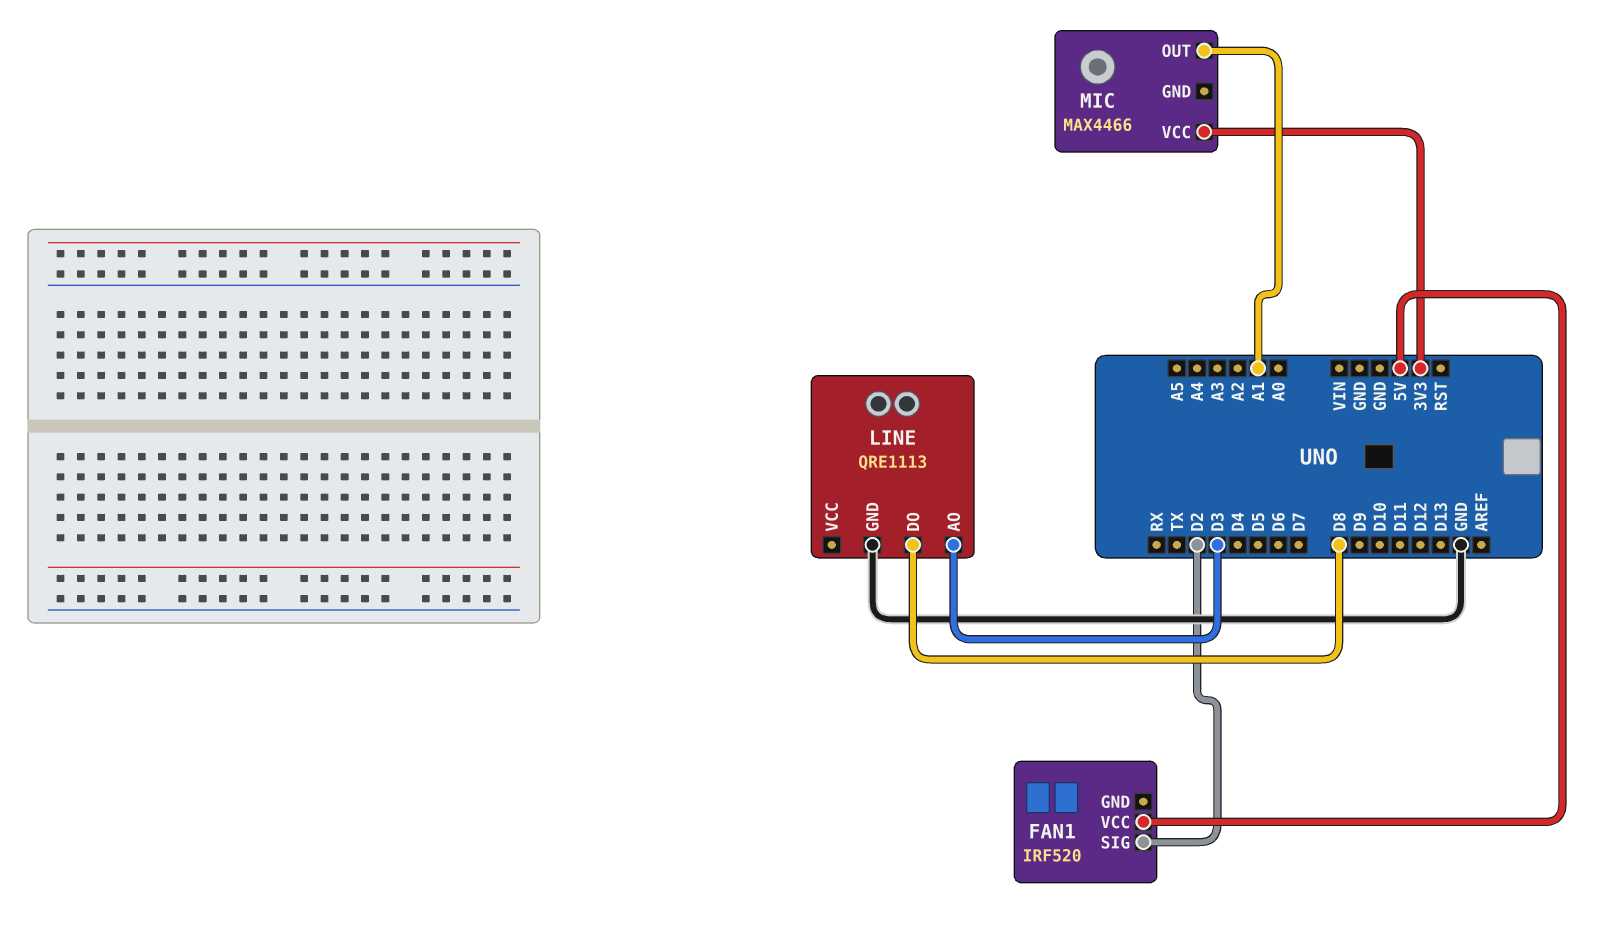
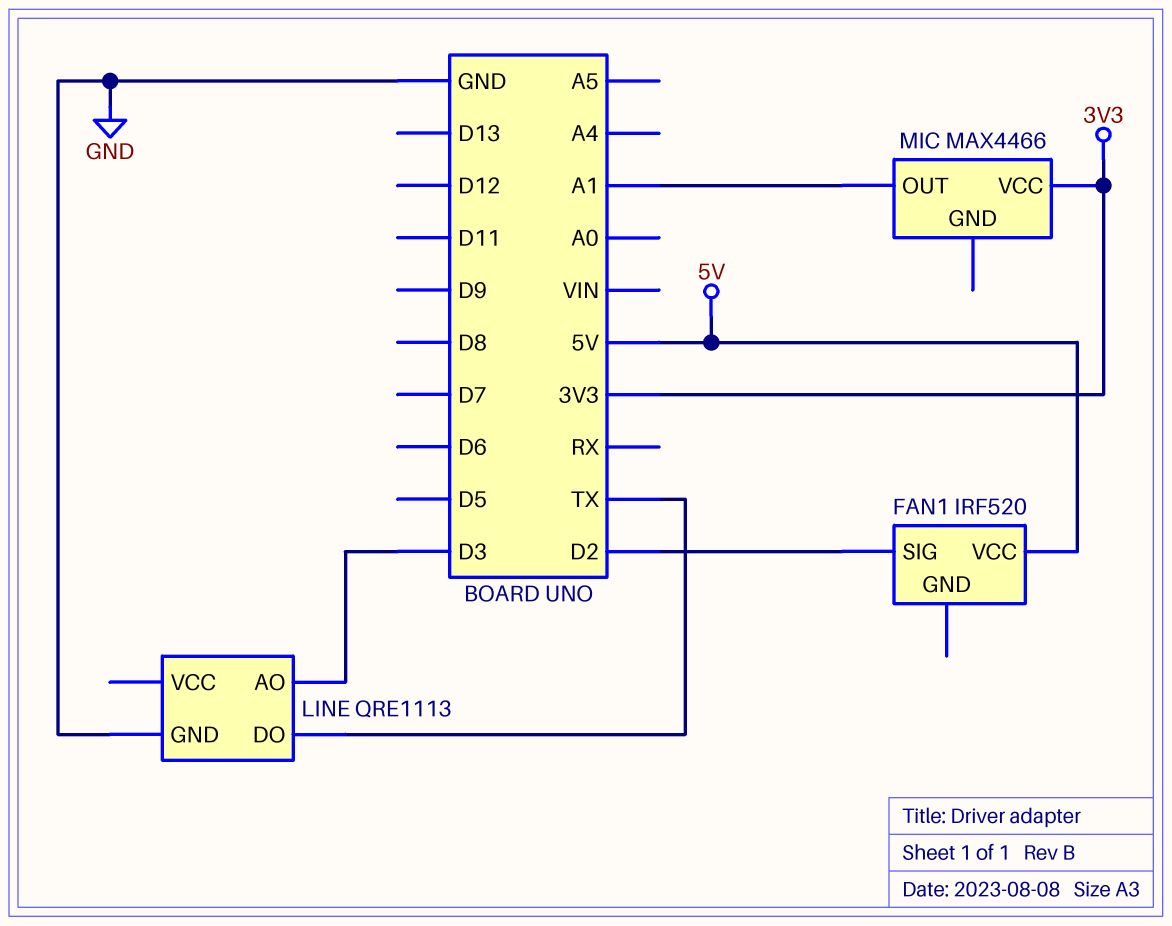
LINE pin DO: D8 -> TX

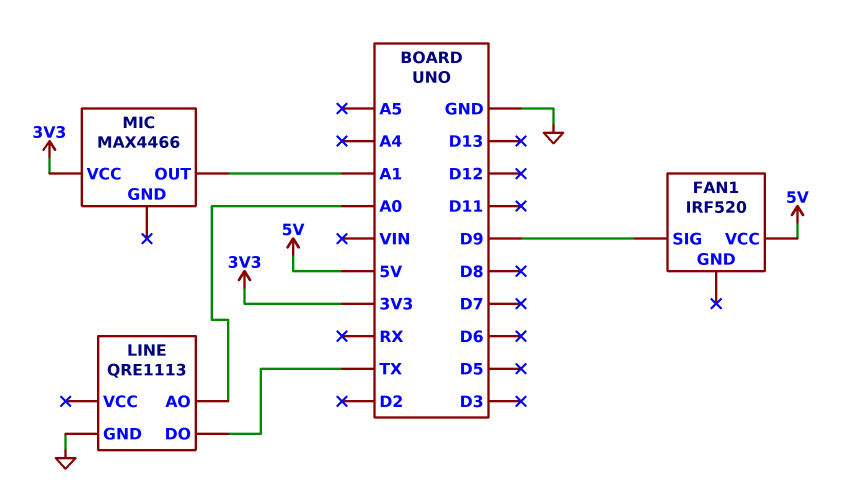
FAN1 pin SIG: D2 -> D9
LINE pin AO: D3 -> A0

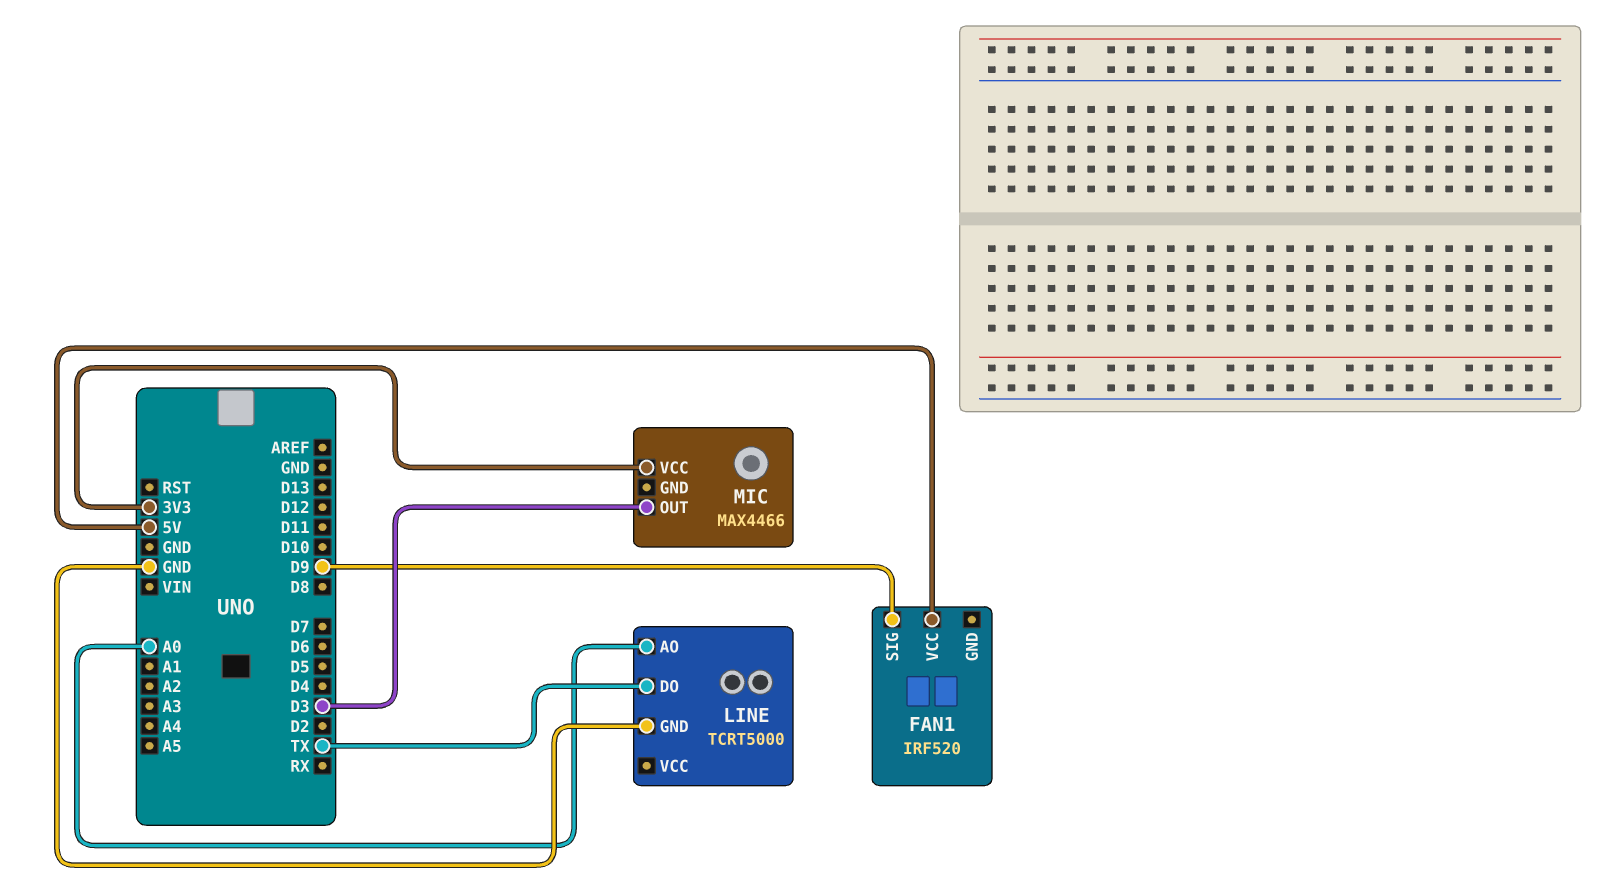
LINE: QRE1113 -> TCRT5000
MIC pin OUT: A1 -> D3

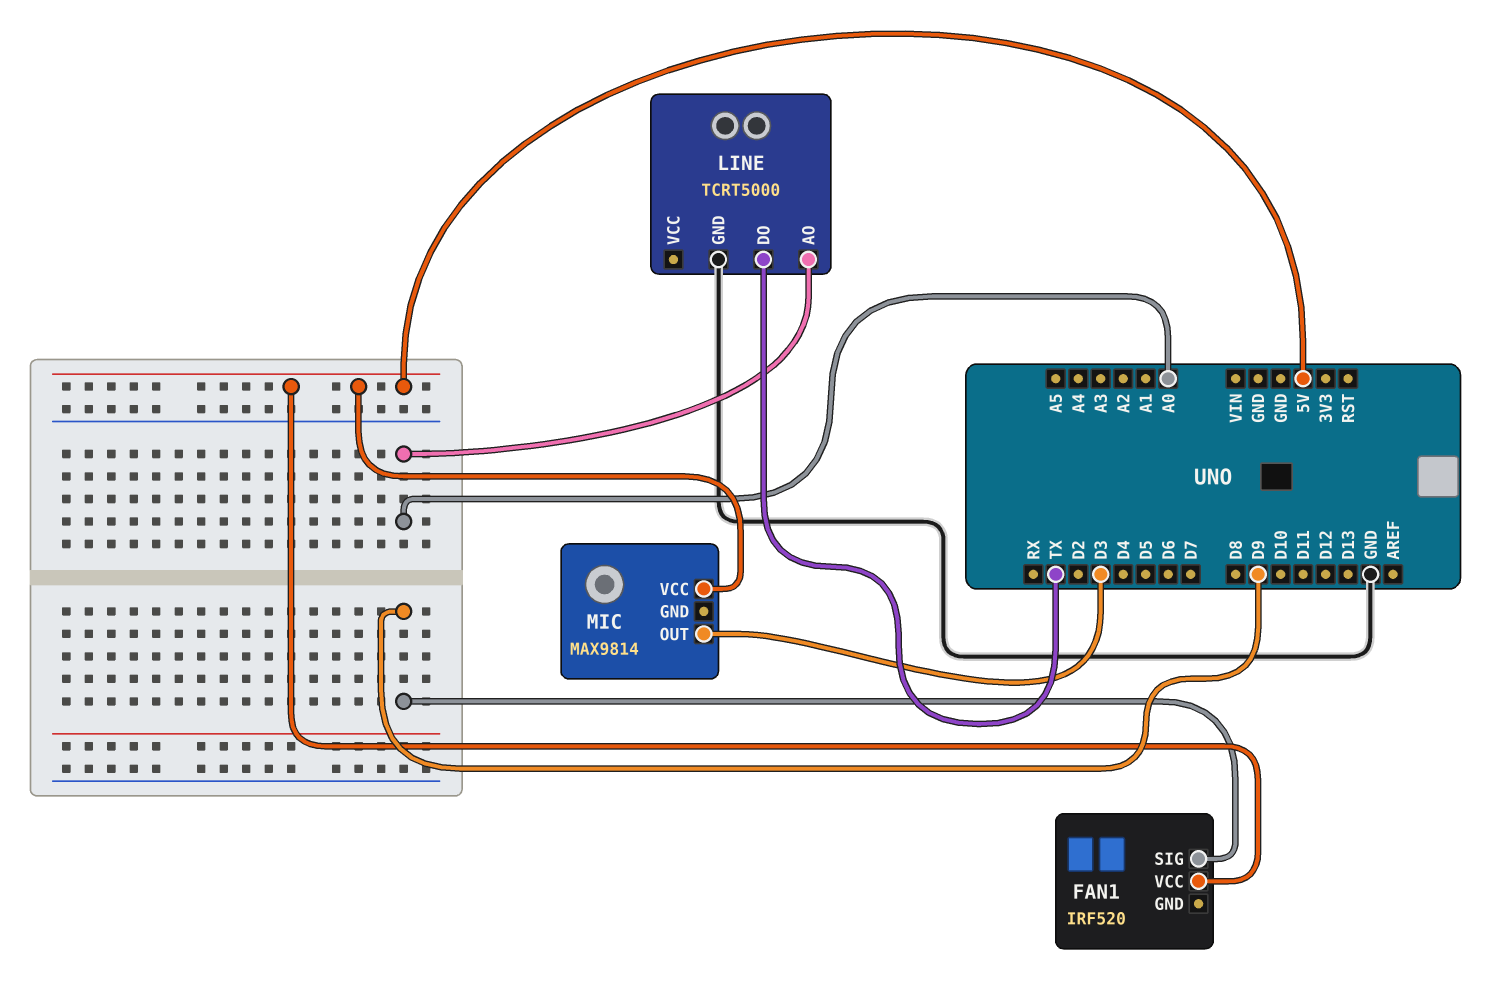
MIC: MAX4466 -> MAX9814
MIC pin VCC: 3V3 -> 5V

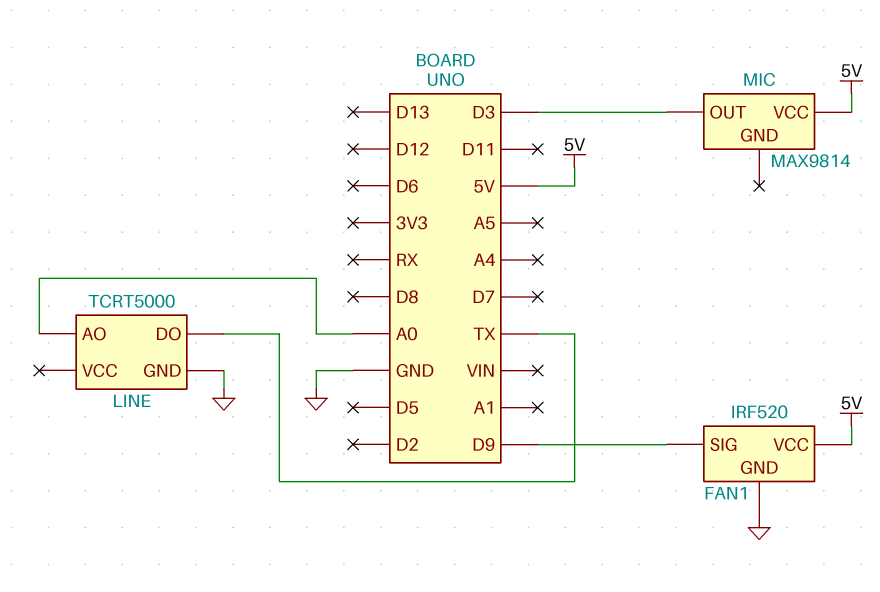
FAN1 pin GND: none -> GND

